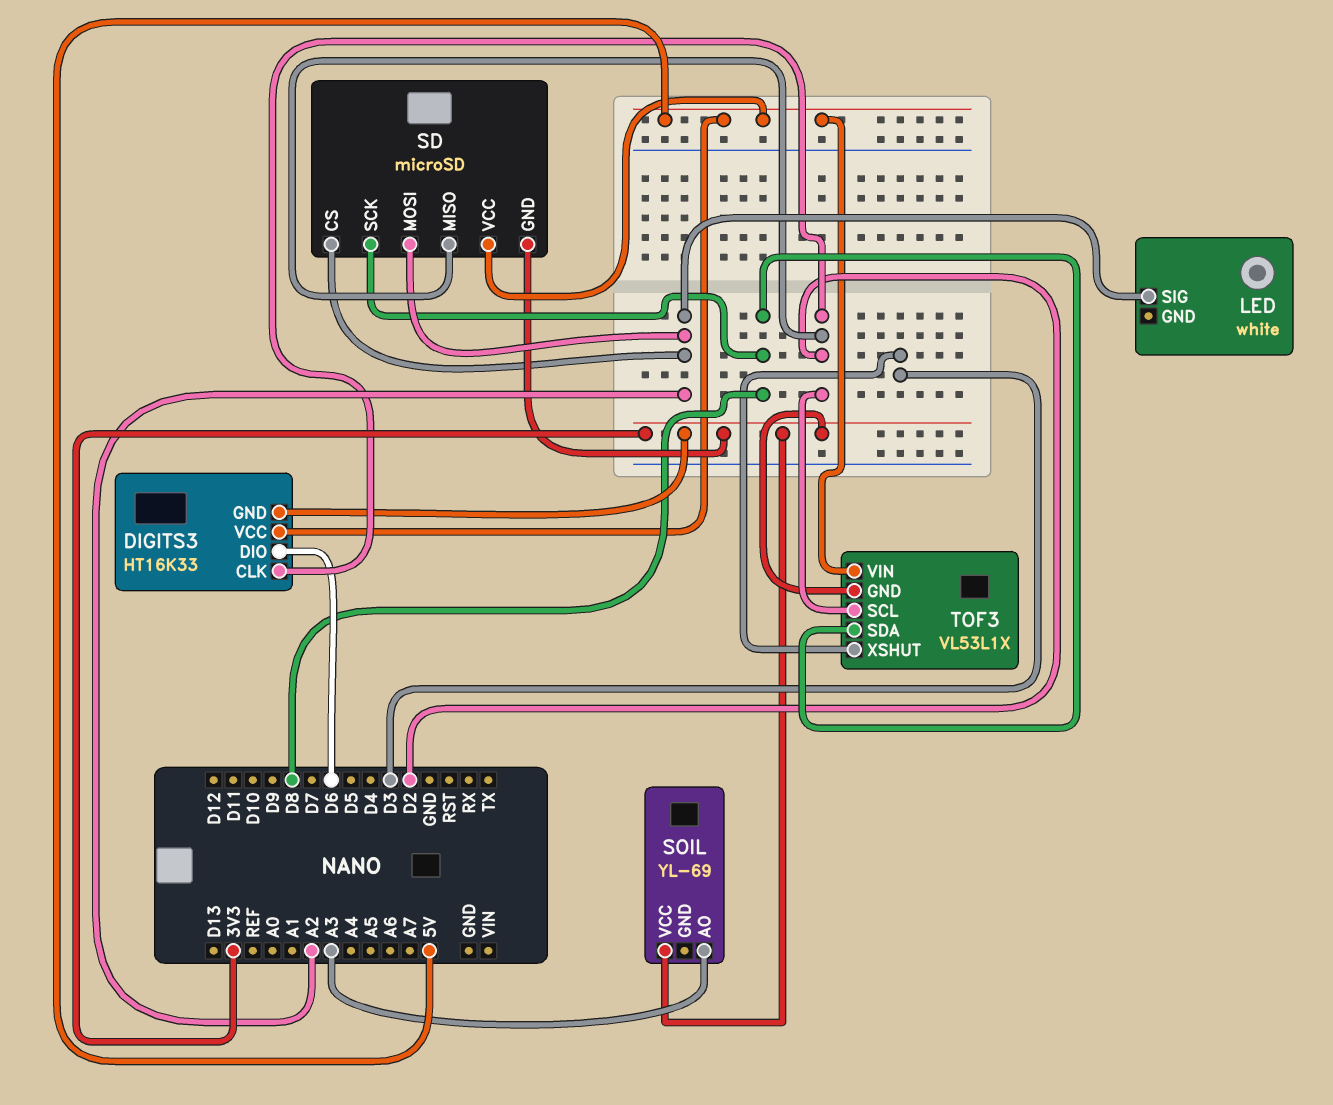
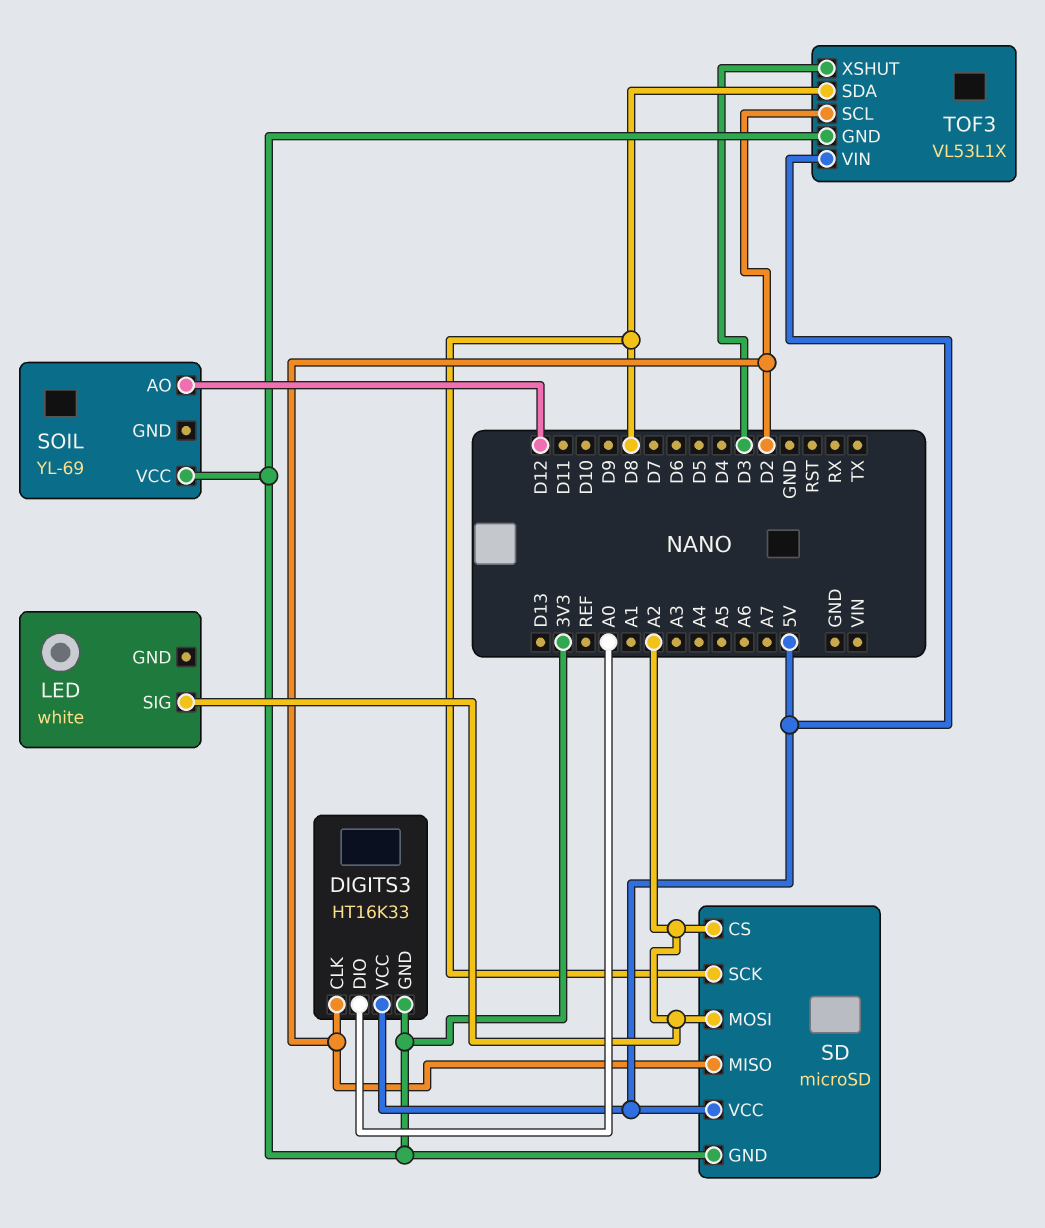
DIGITS3 pin DIO: D6 -> A0
SOIL pin AO: A3 -> D12

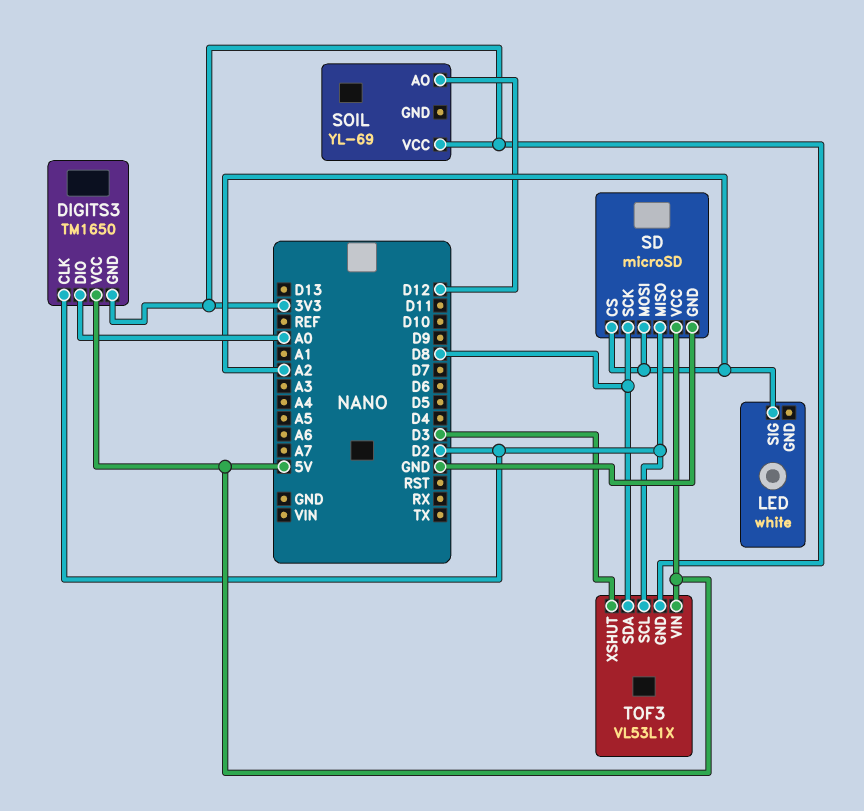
DIGITS3: HT16K33 -> TM1650
SD pin GND: 3V3 -> GND

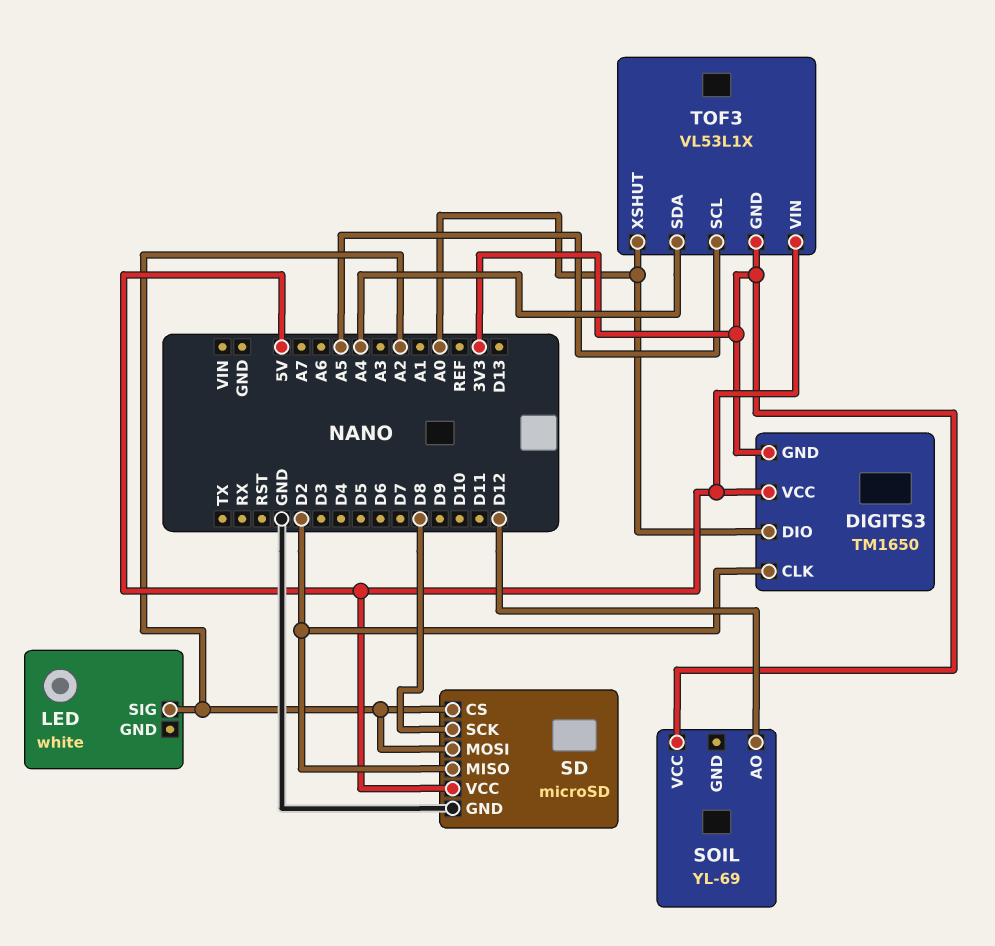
TOF3 pin SCL: D2 -> A5
TOF3 pin SDA: D8 -> A4
TOF3 pin XSHUT: D3 -> A0

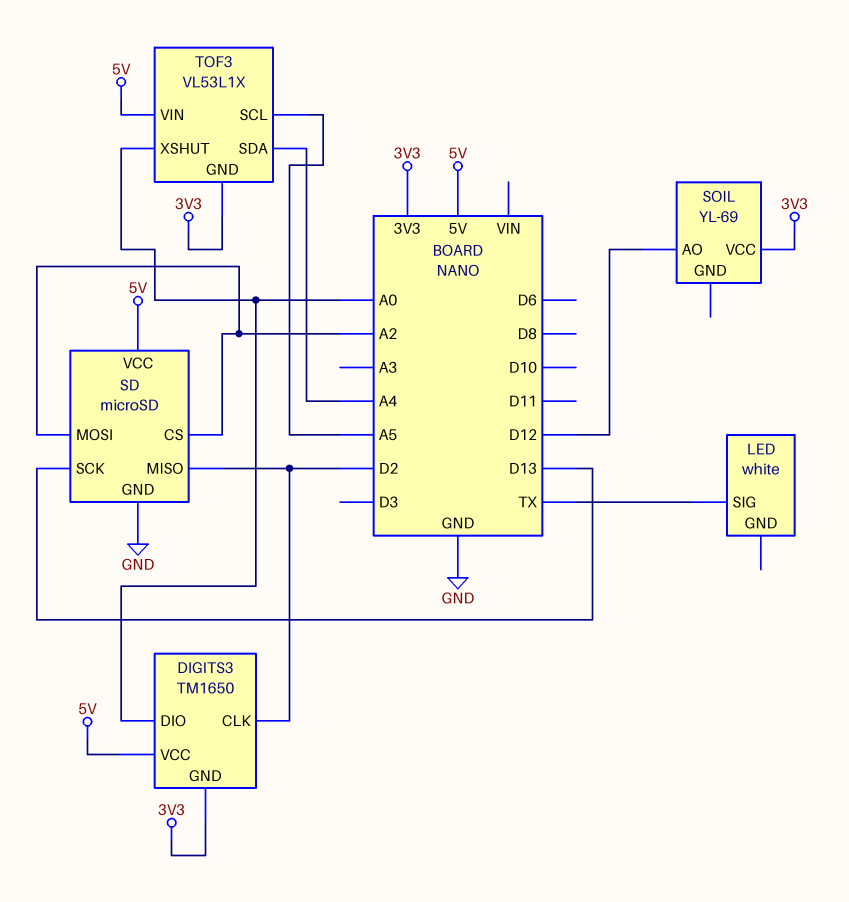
LED pin SIG: A2 -> TX
SD pin SCK: D8 -> D13

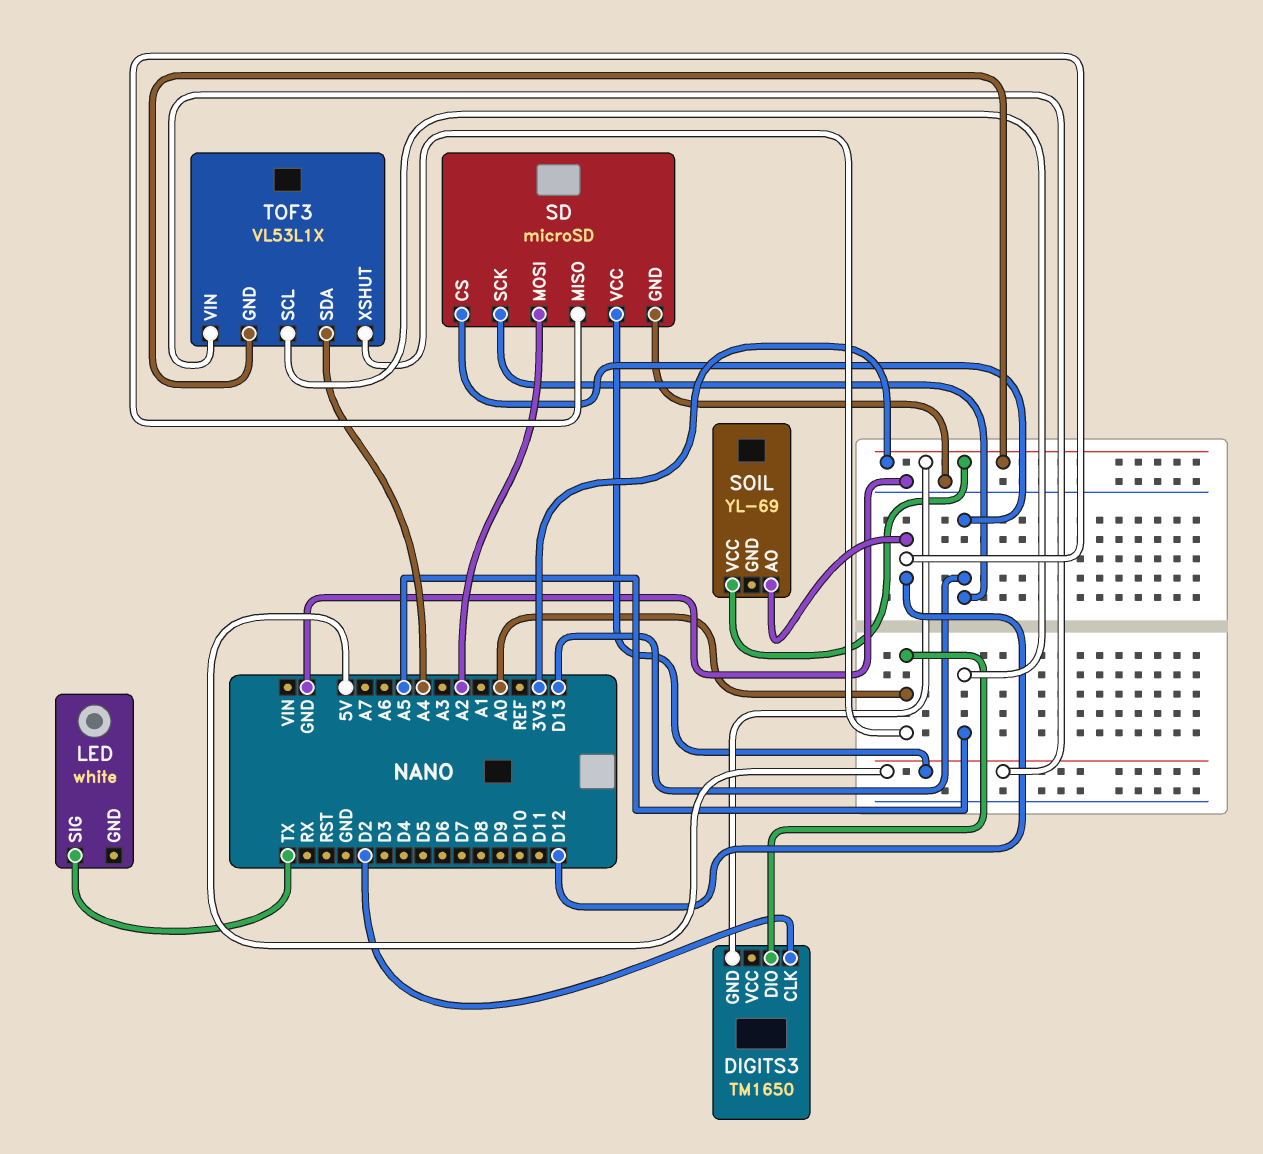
DIGITS3 pin VCC: 5V -> none
SD pin CS: A2 -> D13
SD pin MISO: D2 -> D12

